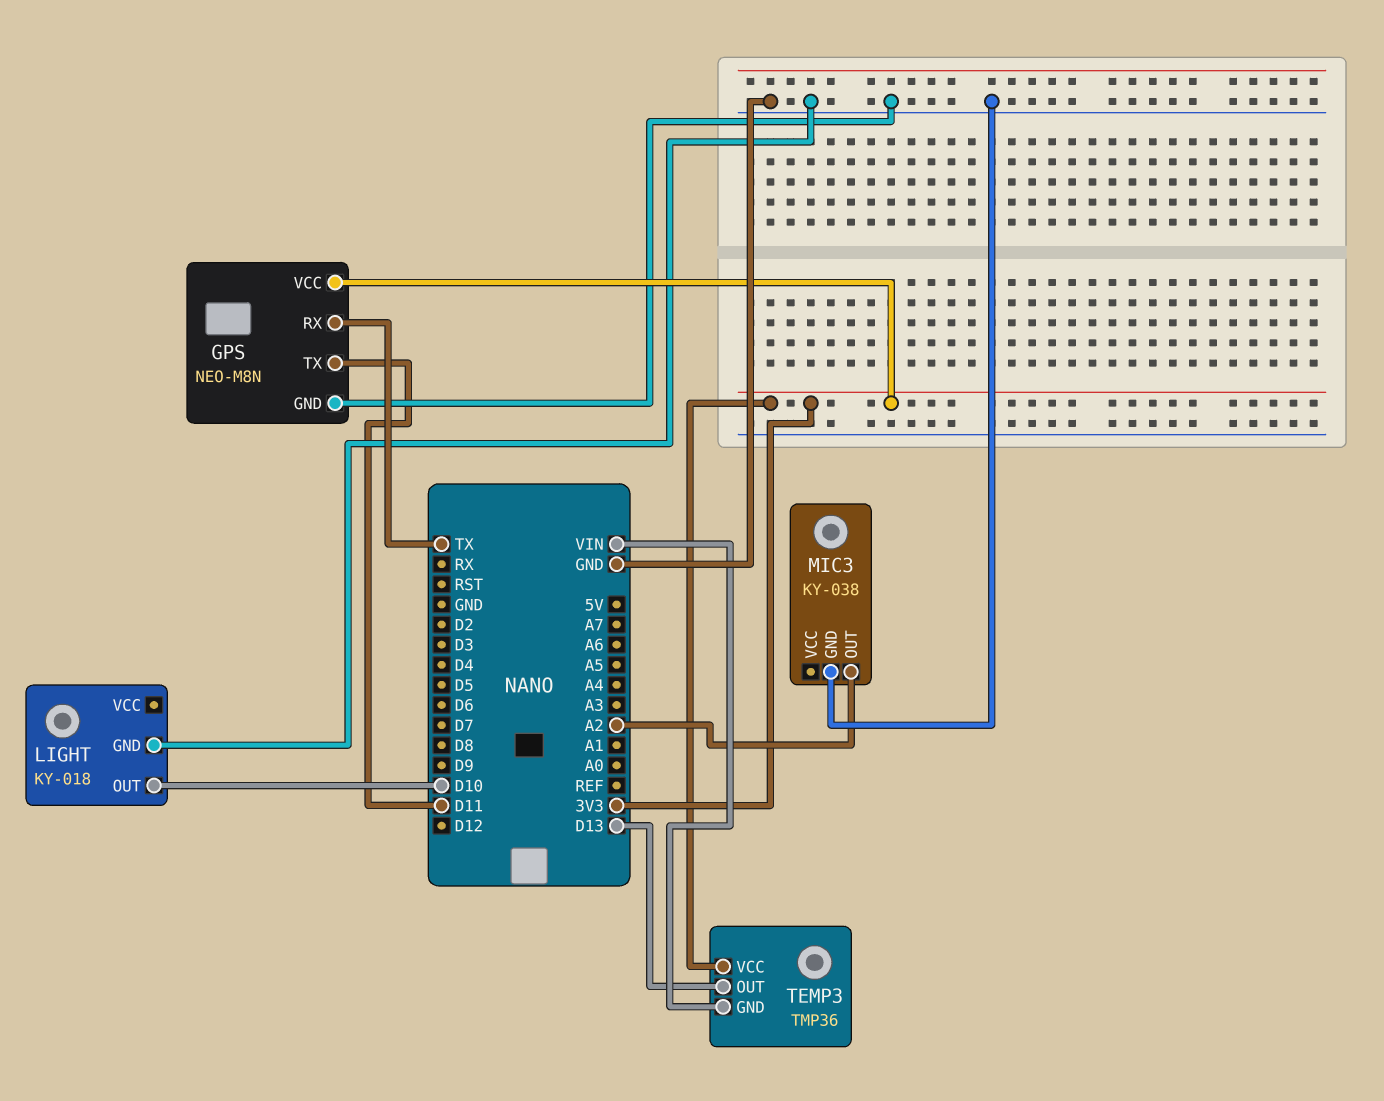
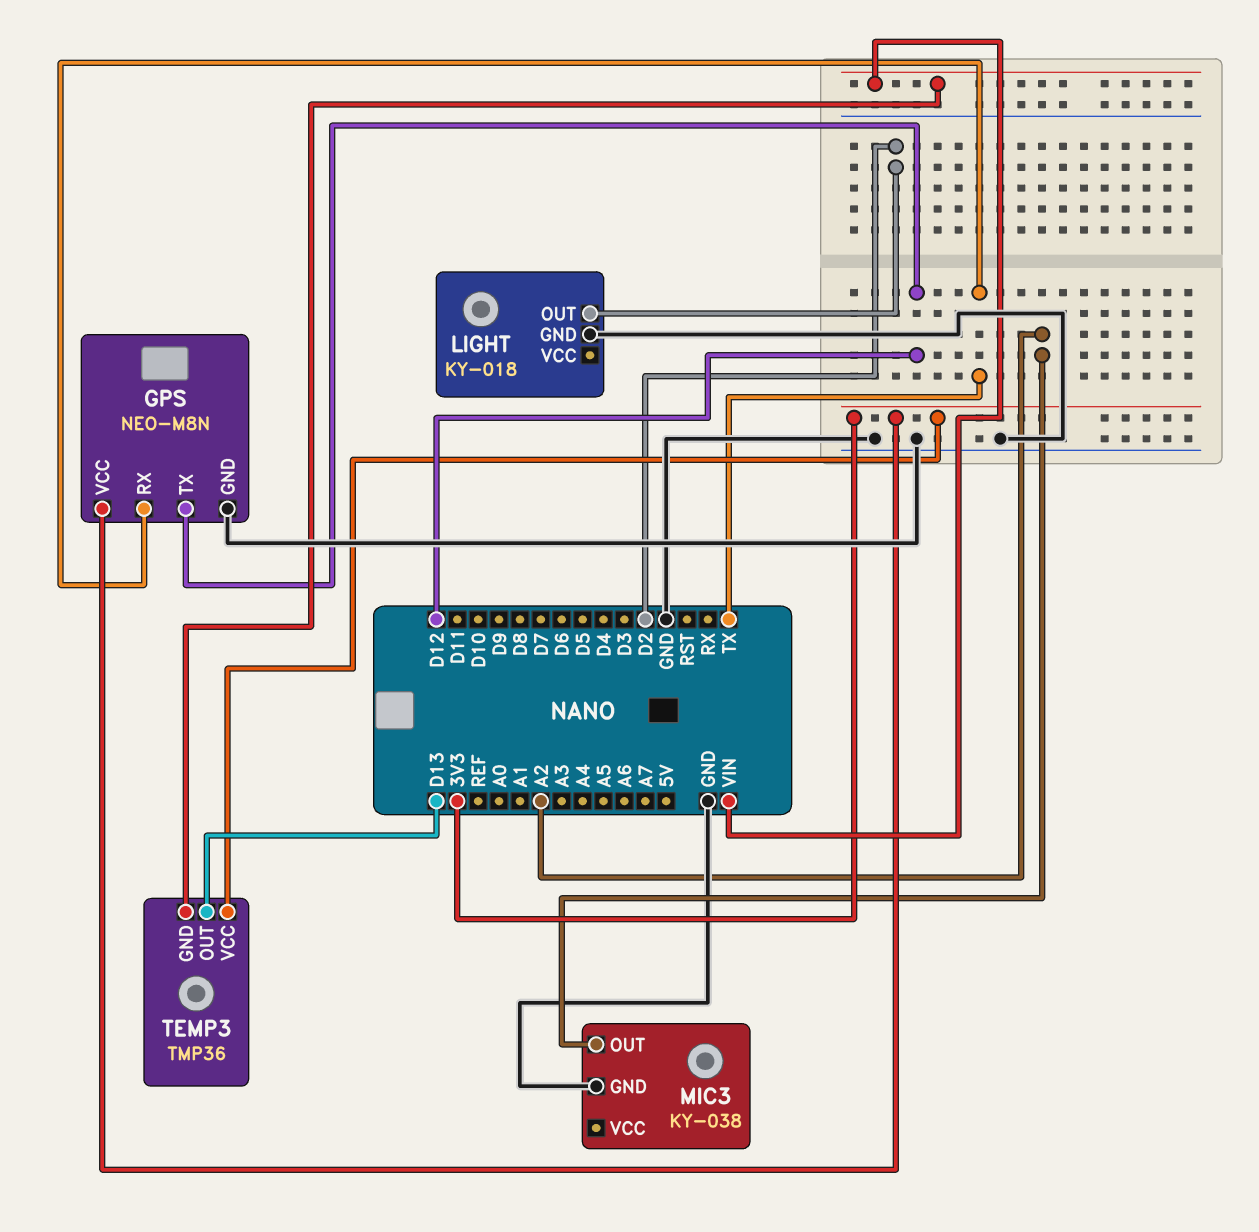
GPS pin TX: D11 -> D12
LIGHT pin OUT: D10 -> D2

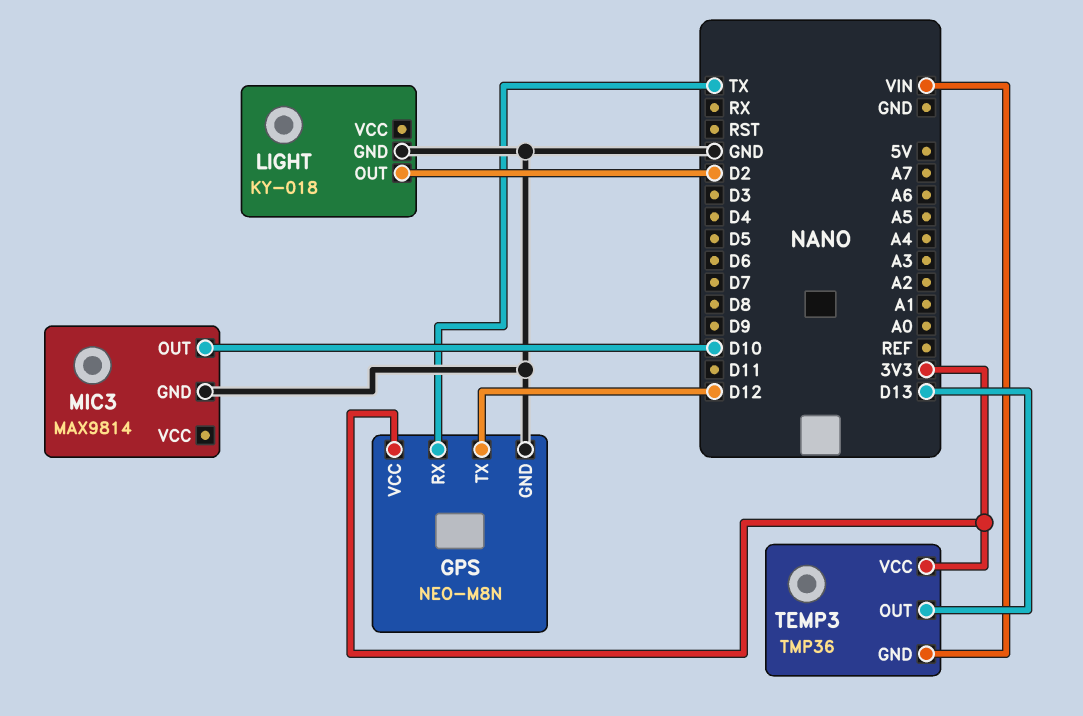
MIC3: KY-038 -> MAX9814
MIC3 pin OUT: A2 -> D10

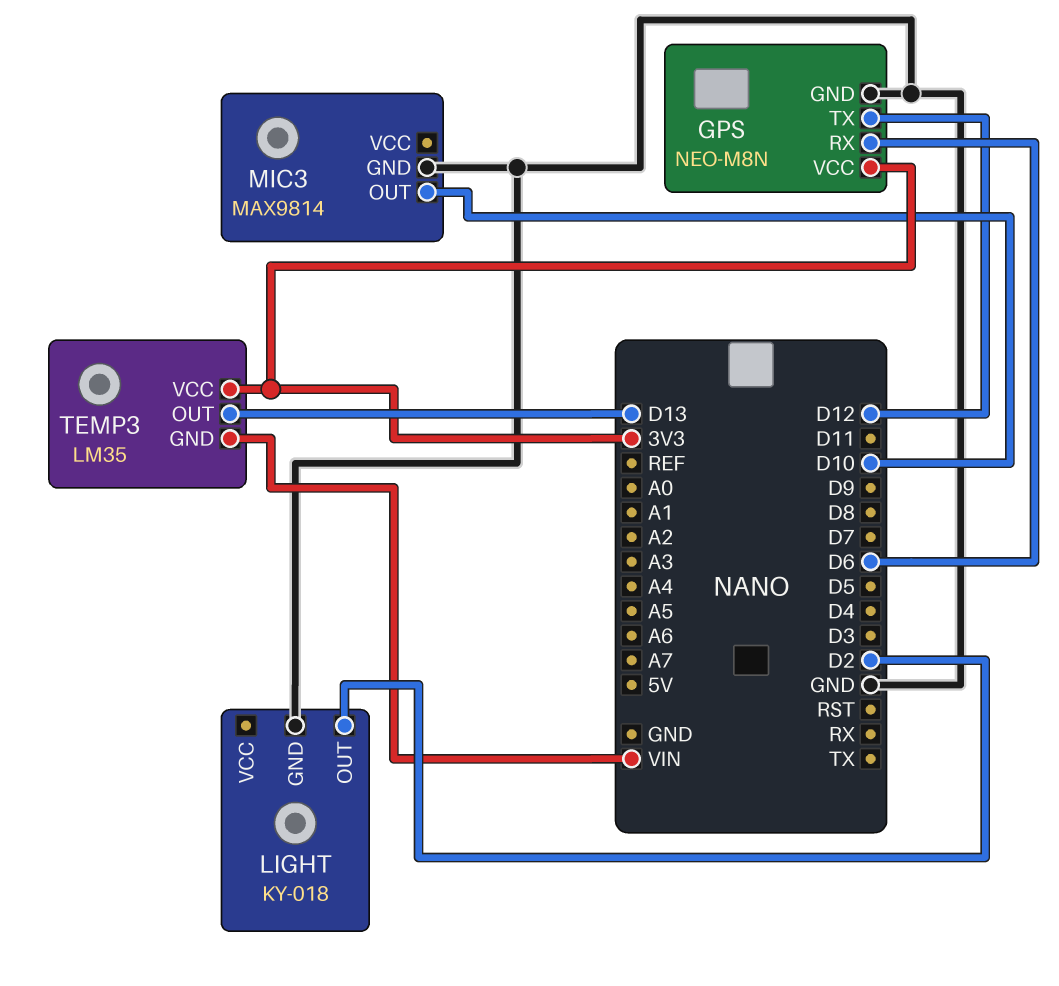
GPS pin RX: TX -> D6
TEMP3: TMP36 -> LM35

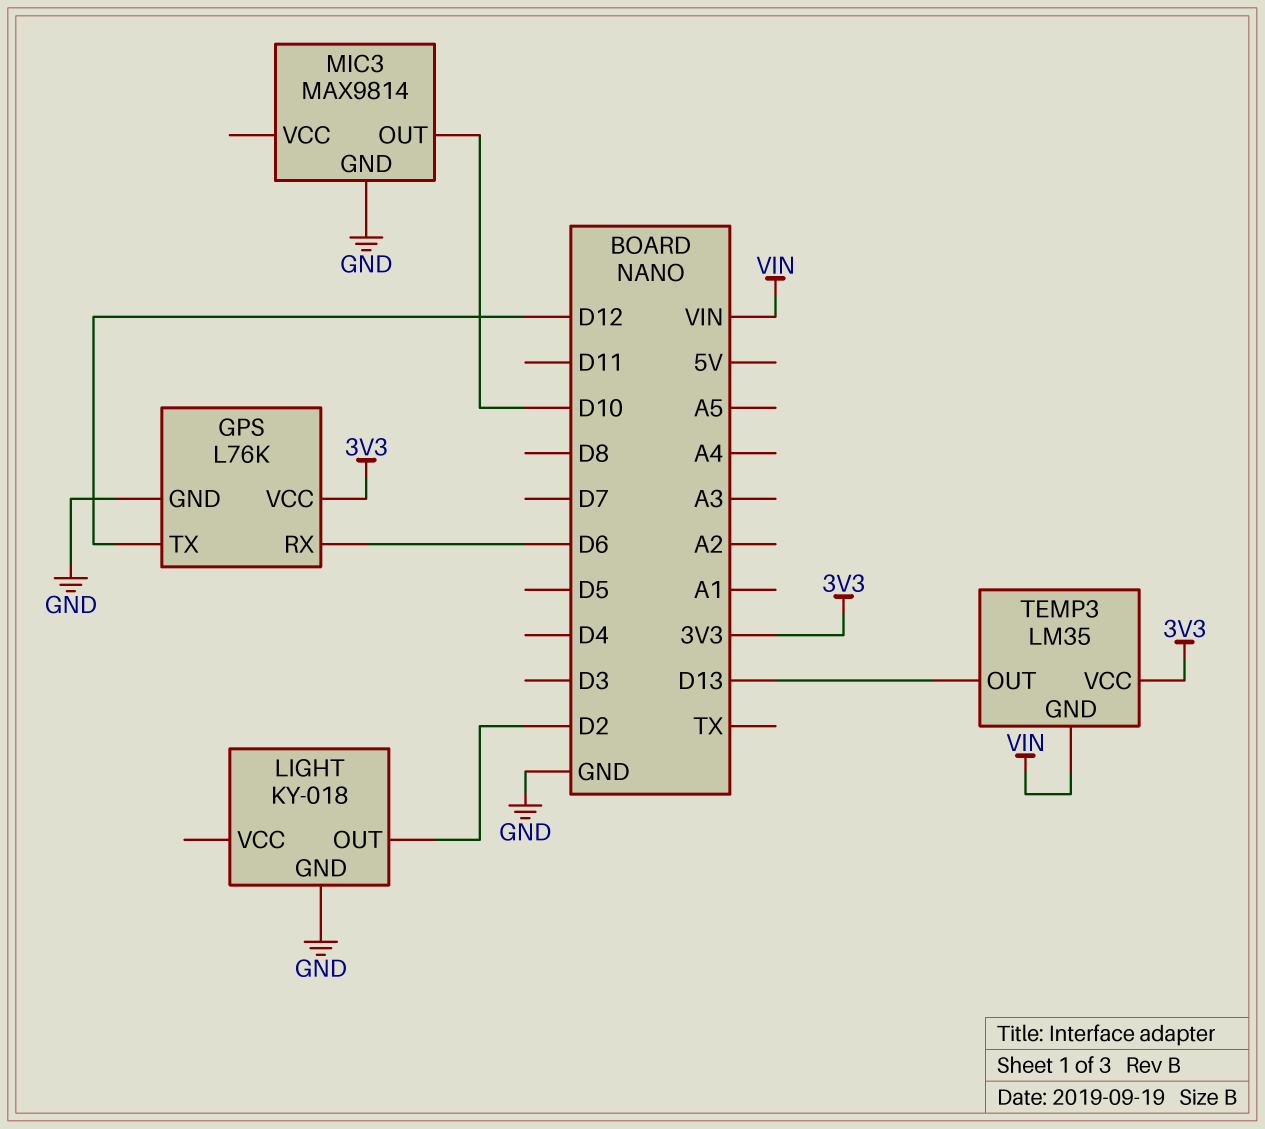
GPS: NEO-M8N -> L76K

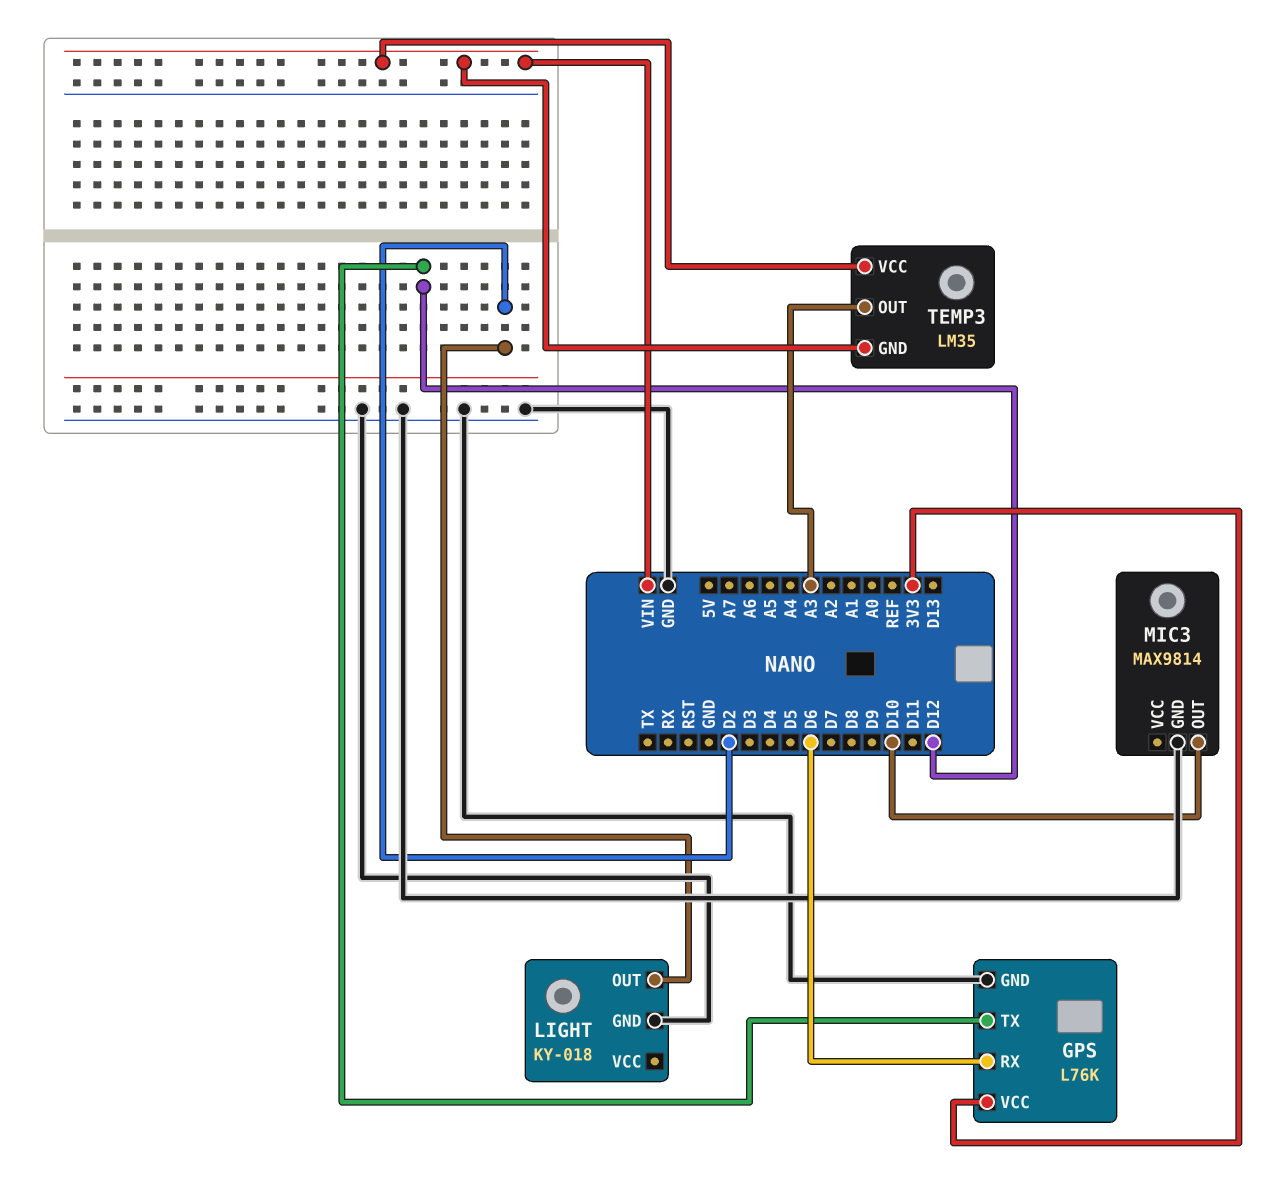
TEMP3 pin OUT: D13 -> A3
TEMP3 pin VCC: 3V3 -> VIN

